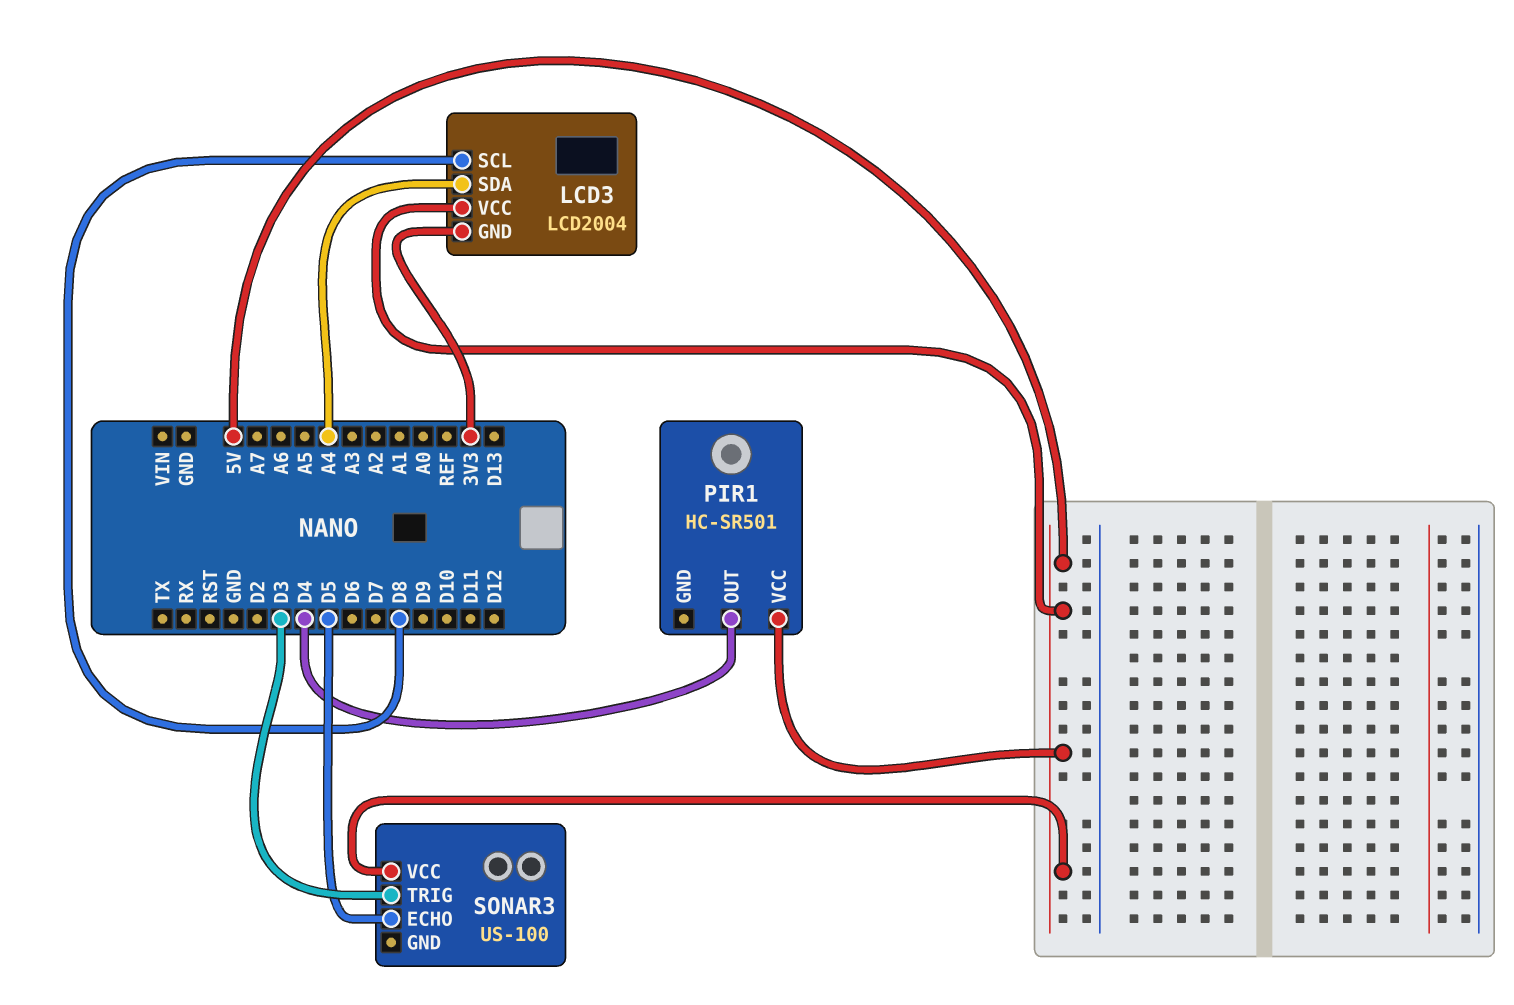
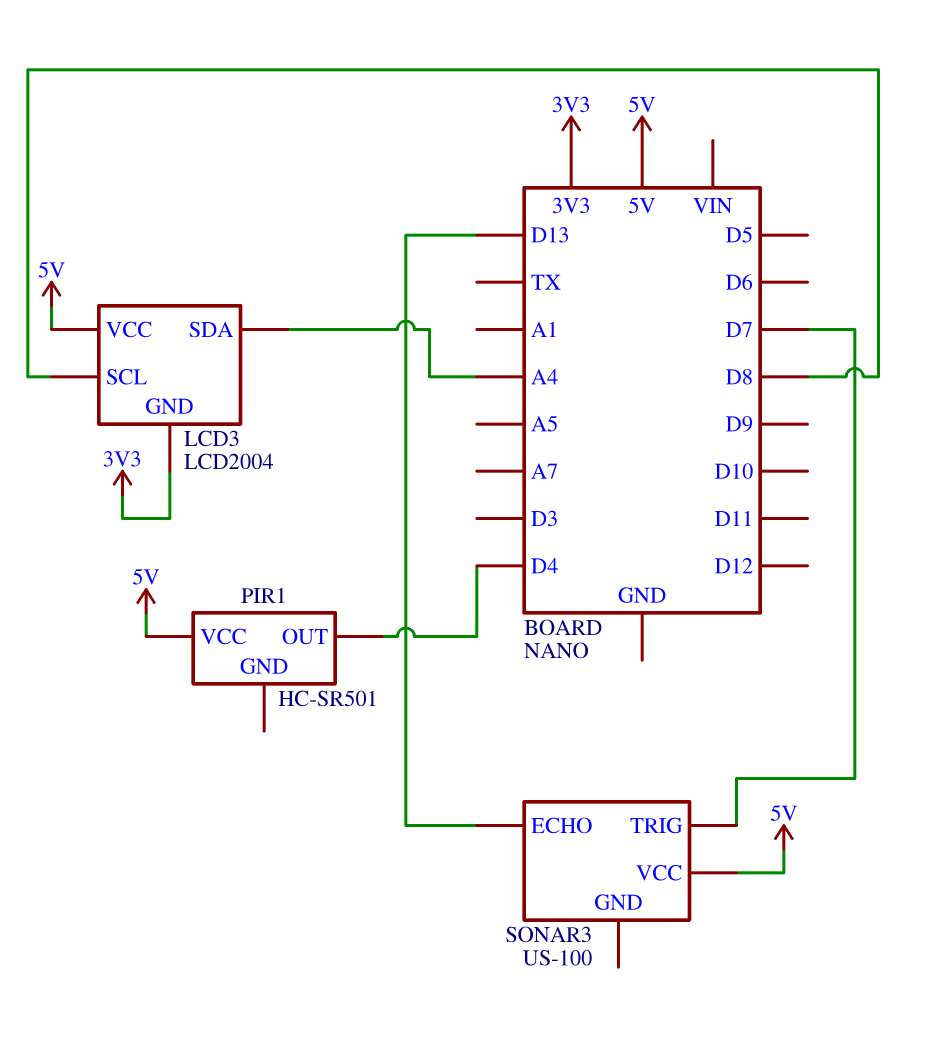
SONAR3 pin ECHO: D5 -> D13
SONAR3 pin TRIG: D3 -> D7

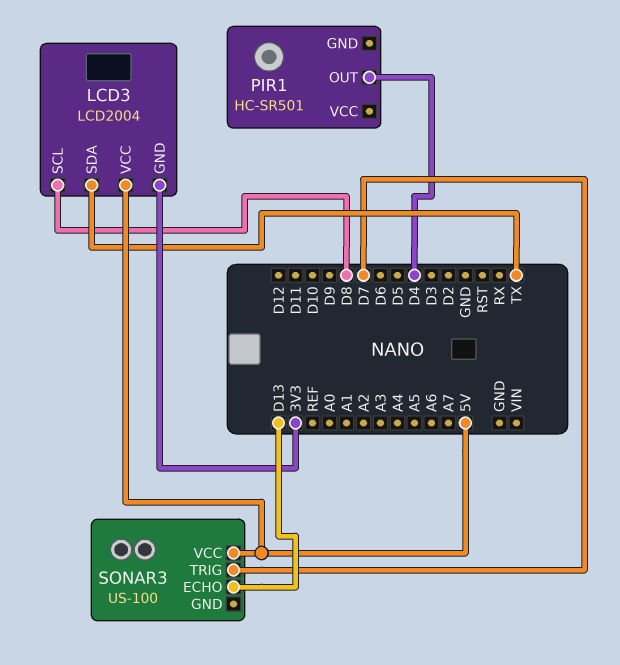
LCD3 pin SDA: A4 -> TX
PIR1 pin VCC: 5V -> none

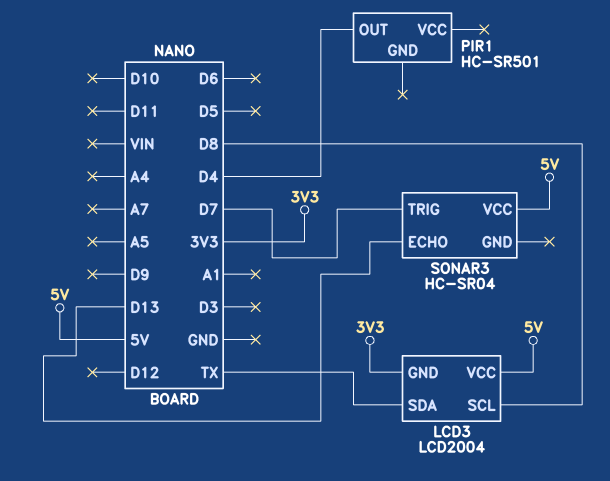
SONAR3: US-100 -> HC-SR04

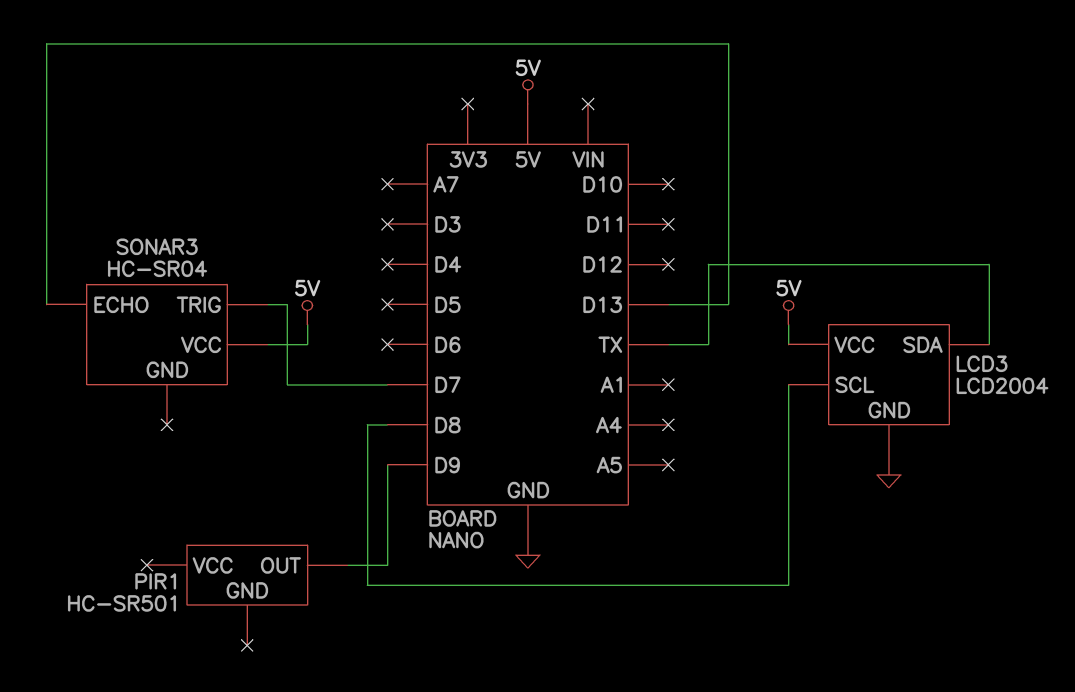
LCD3 pin GND: 3V3 -> GND
PIR1 pin OUT: D4 -> D9

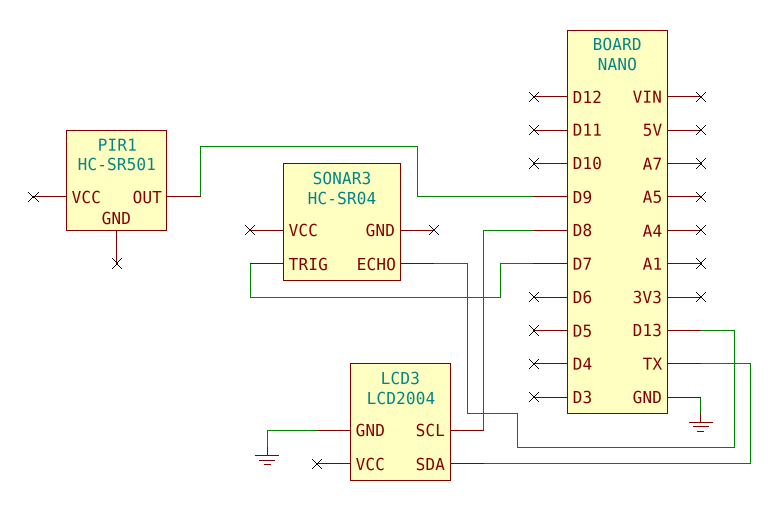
LCD3 pin VCC: 5V -> none
SONAR3 pin VCC: 5V -> none

